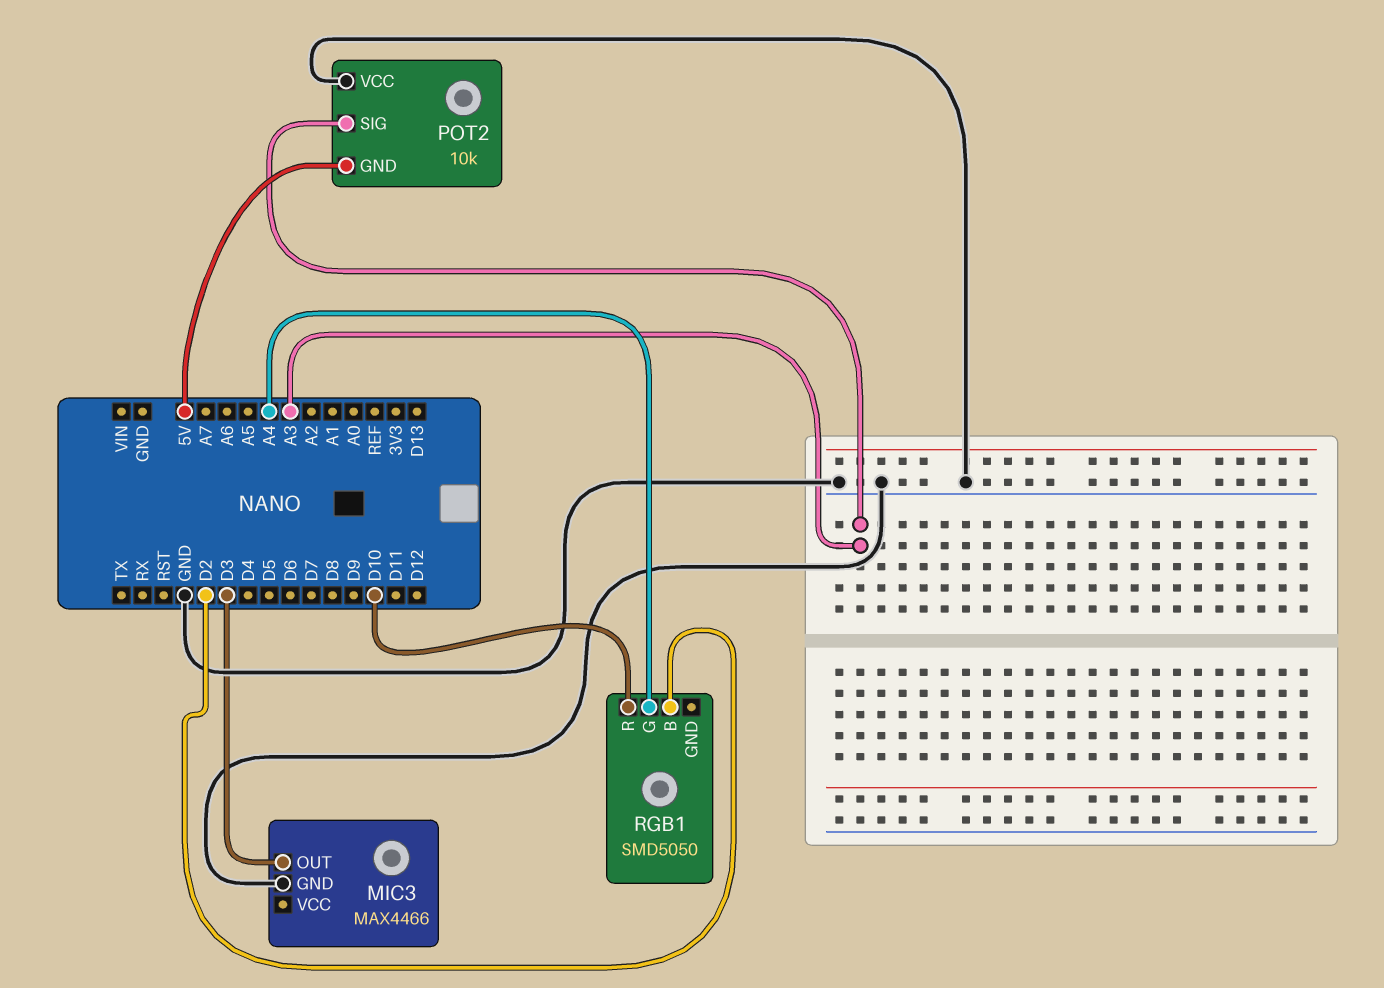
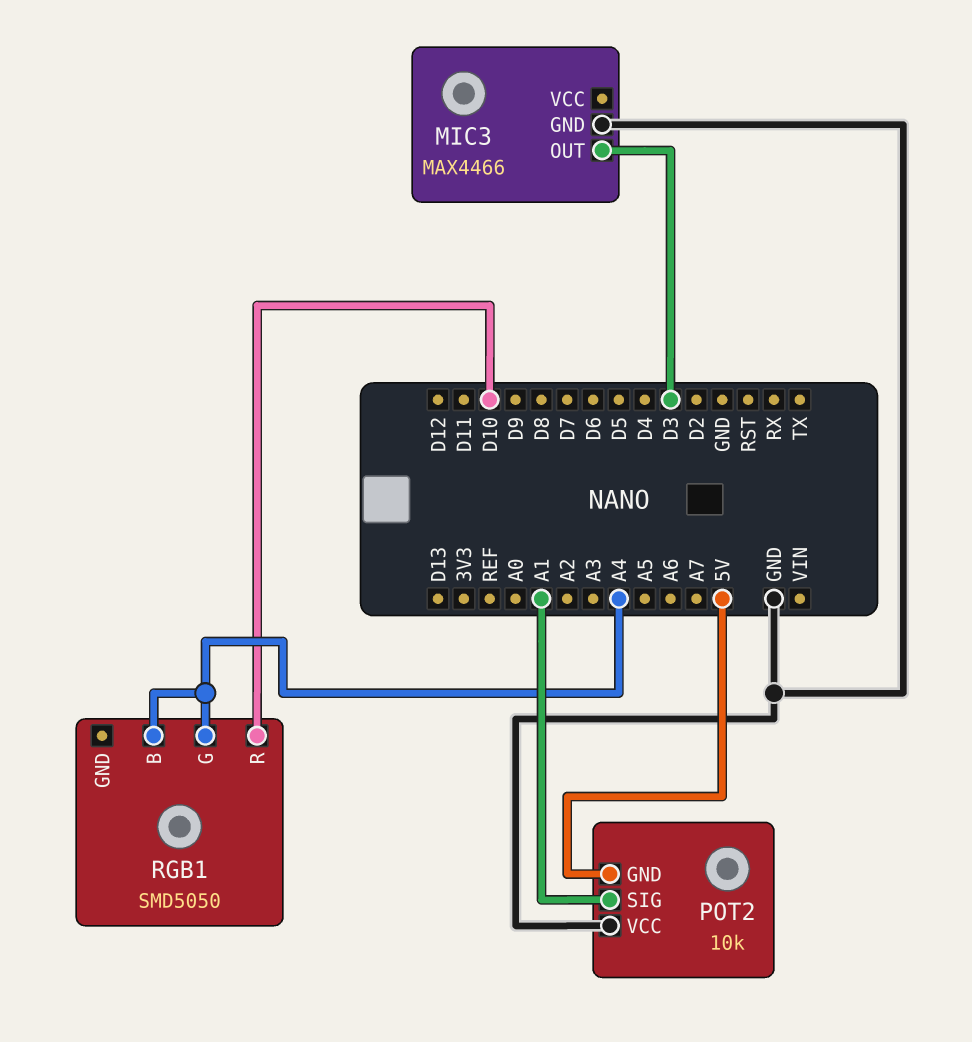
POT2 pin SIG: A3 -> A1
RGB1 pin B: D2 -> A4

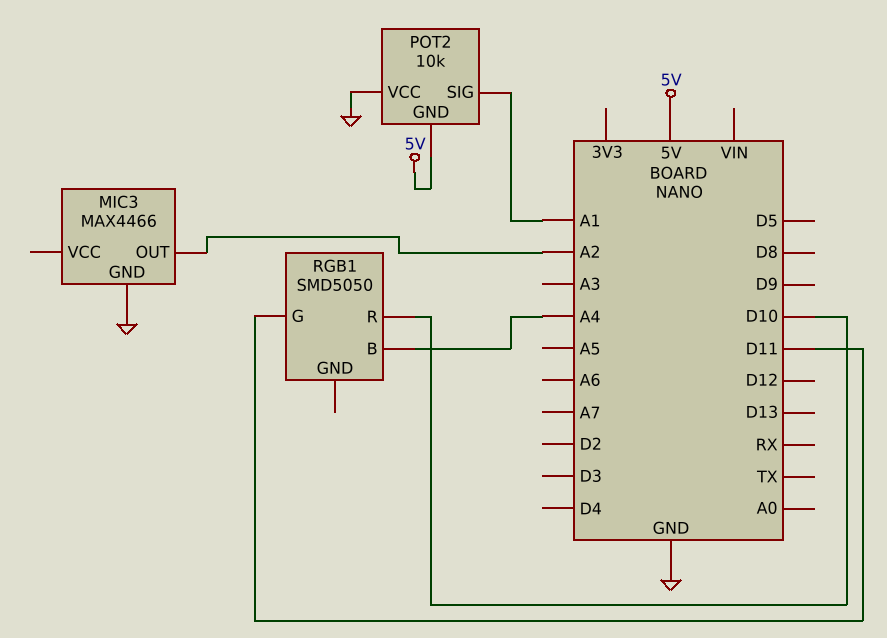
MIC3 pin OUT: D3 -> A2
RGB1 pin G: A4 -> D11

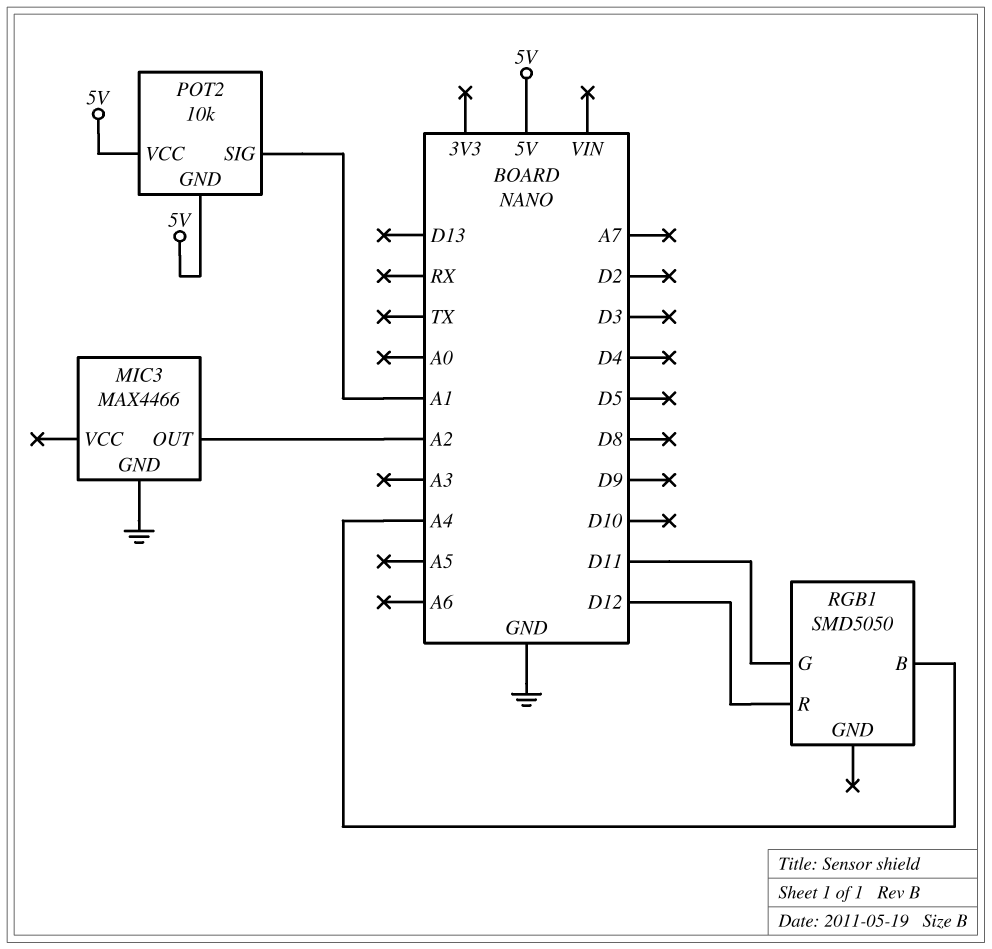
POT2 pin VCC: GND -> 5V
RGB1 pin R: D10 -> D12

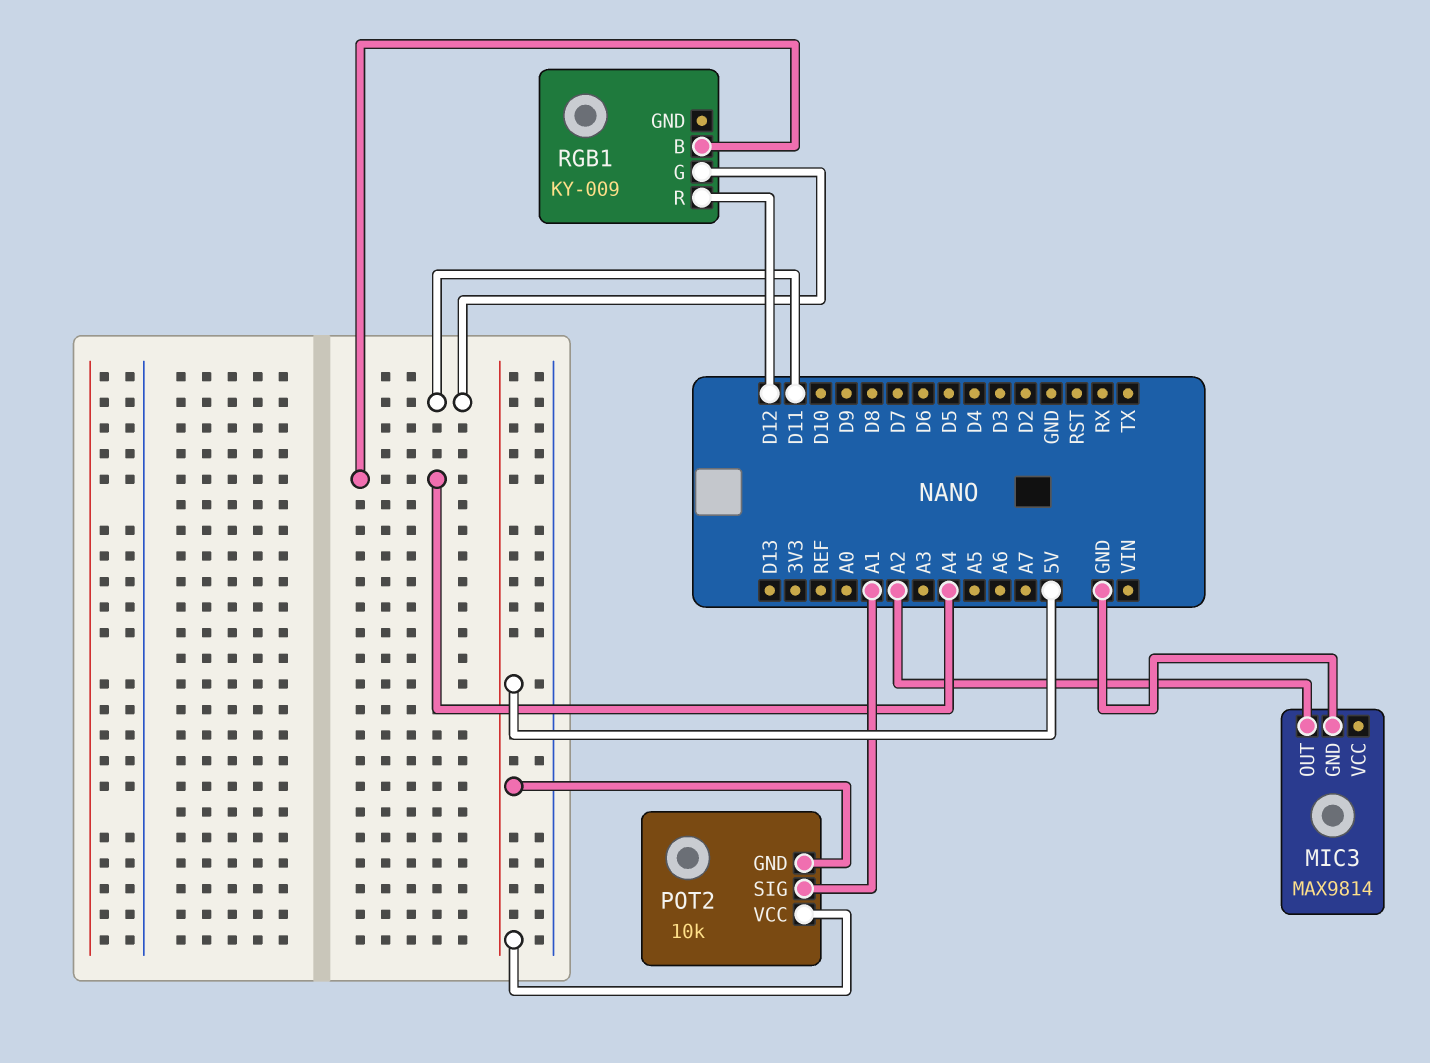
MIC3: MAX4466 -> MAX9814
RGB1: SMD5050 -> KY-009

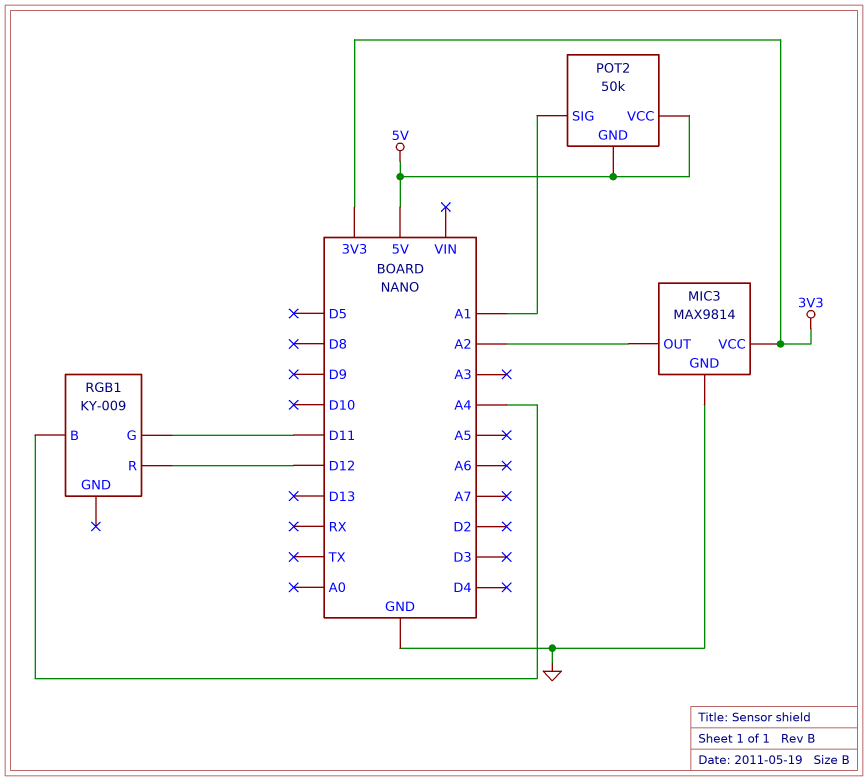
MIC3 pin VCC: none -> 3V3
POT2: 10k -> 50k

